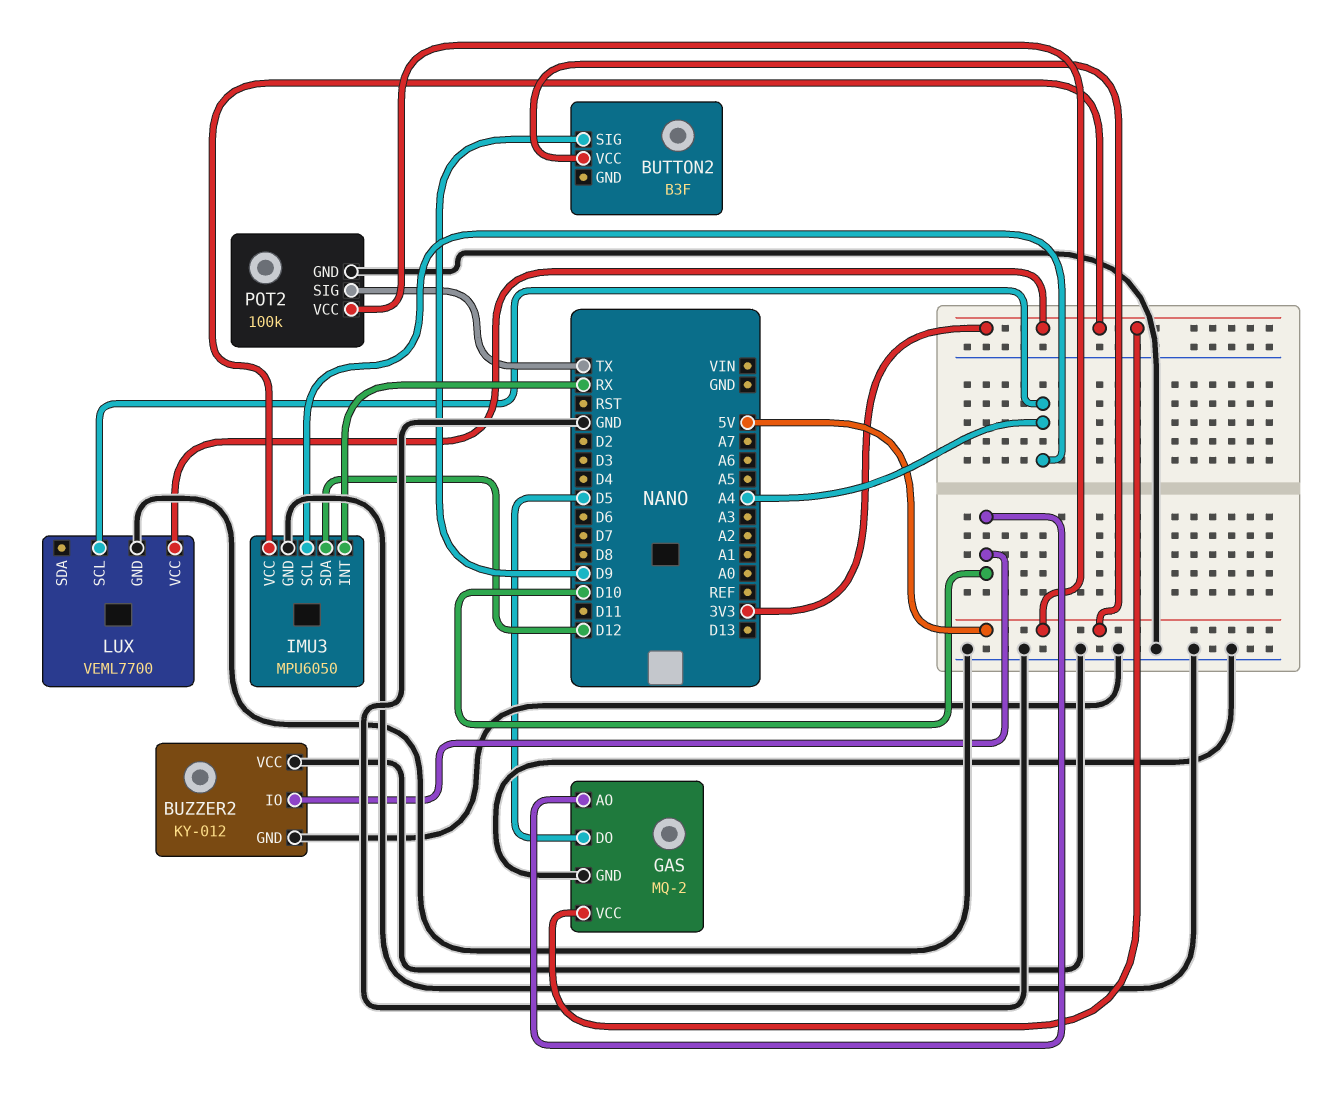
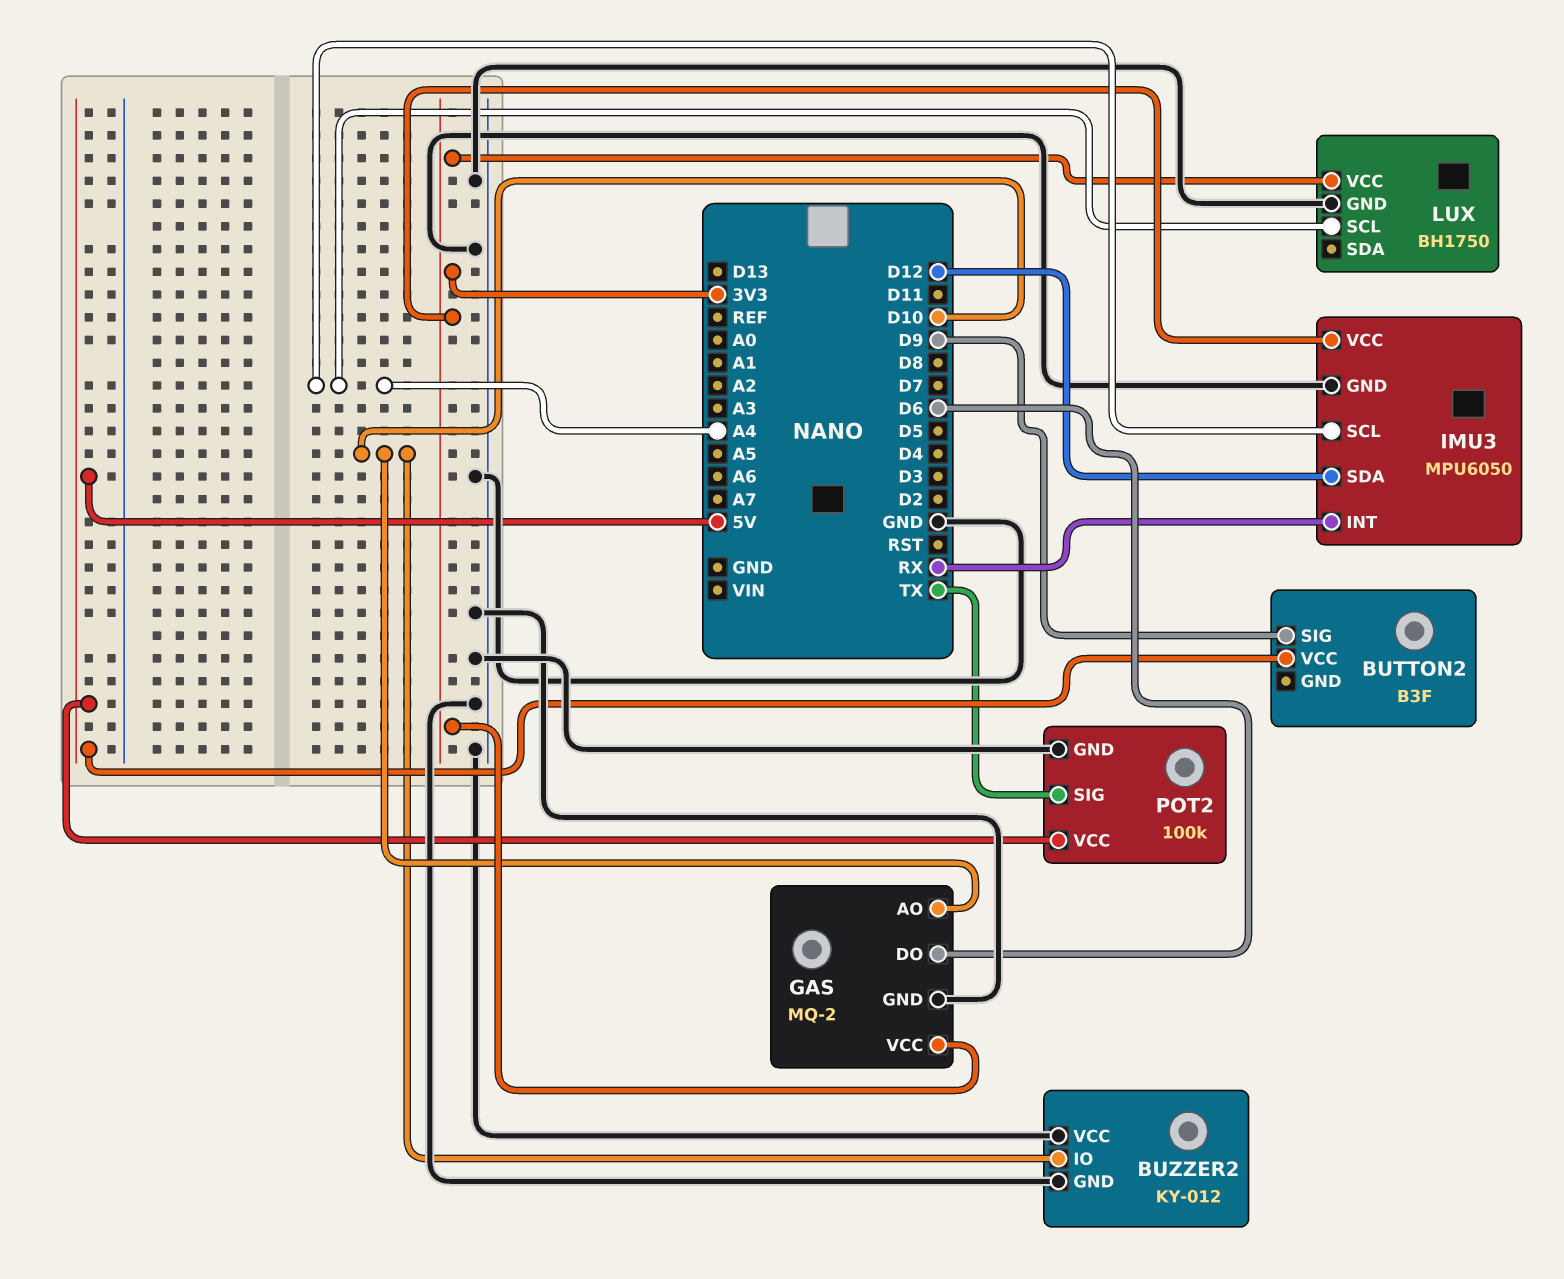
GAS pin DO: D5 -> D6
LUX: VEML7700 -> BH1750

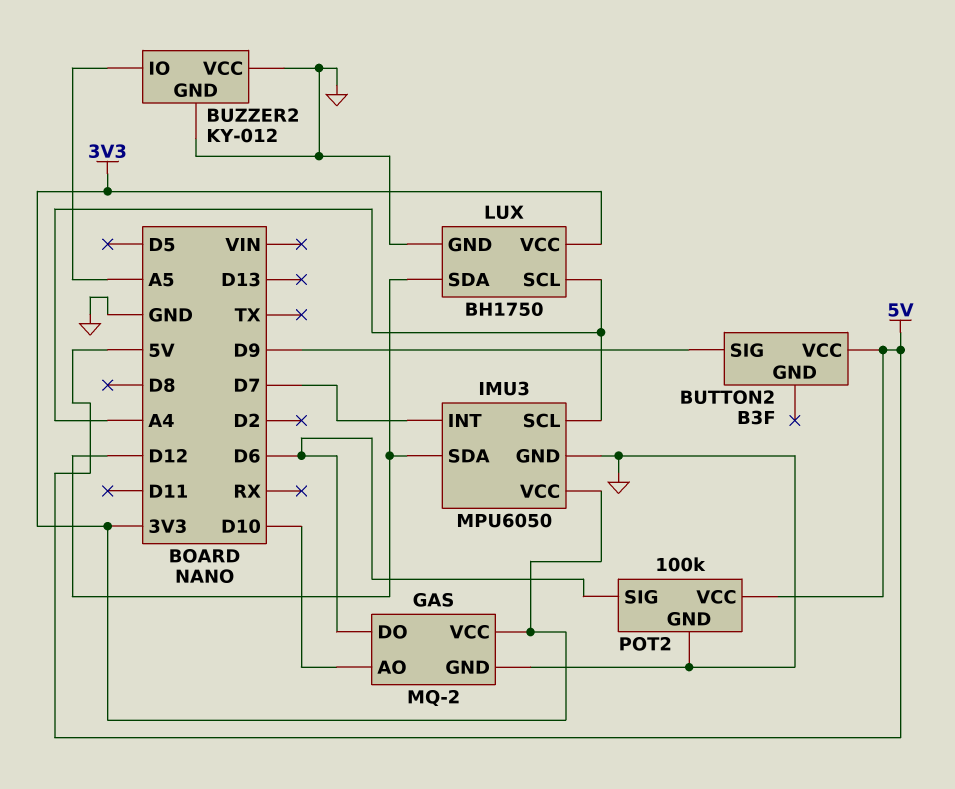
BUZZER2 pin IO: D10 -> A5
IMU3 pin INT: RX -> D7
LUX pin SDA: none -> D12
POT2 pin SIG: TX -> D6

